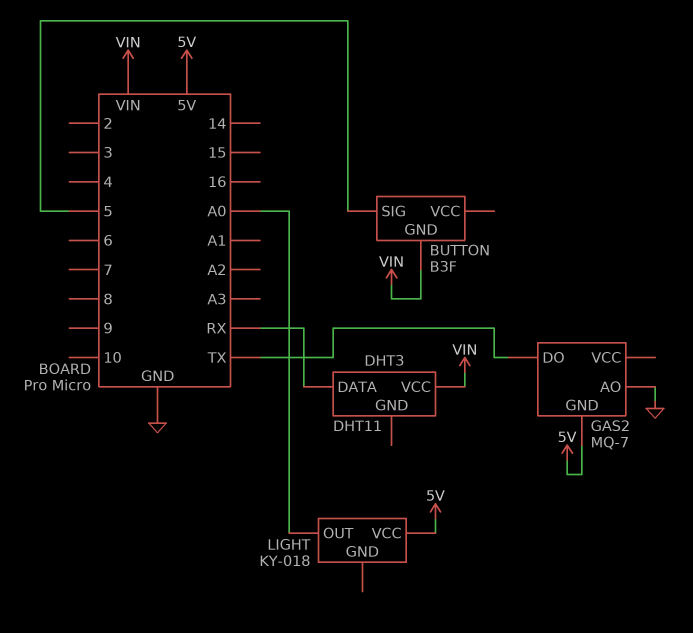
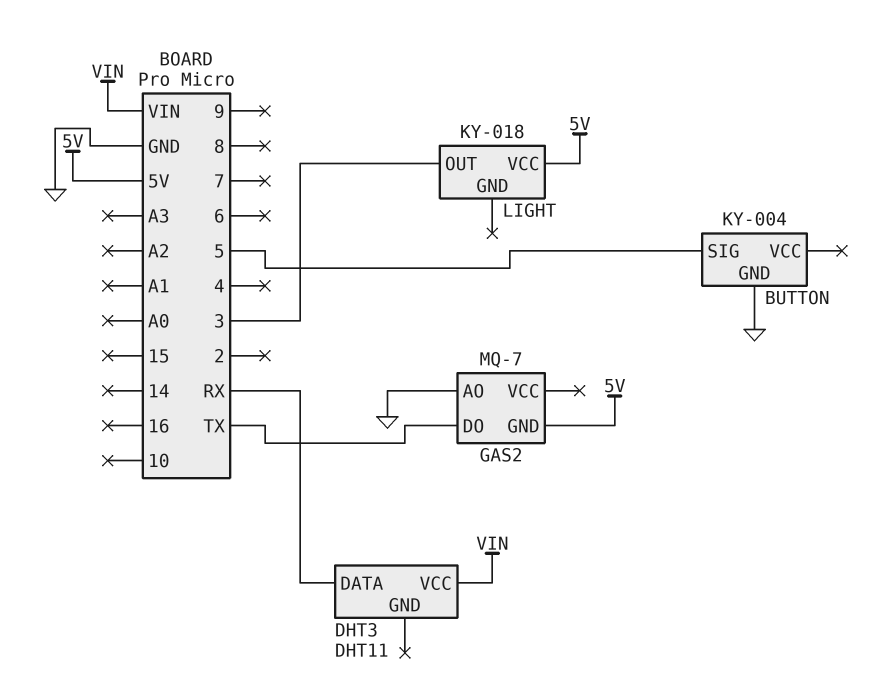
BUTTON: B3F -> KY-004
BUTTON pin GND: VIN -> GND
LIGHT pin OUT: A0 -> 3

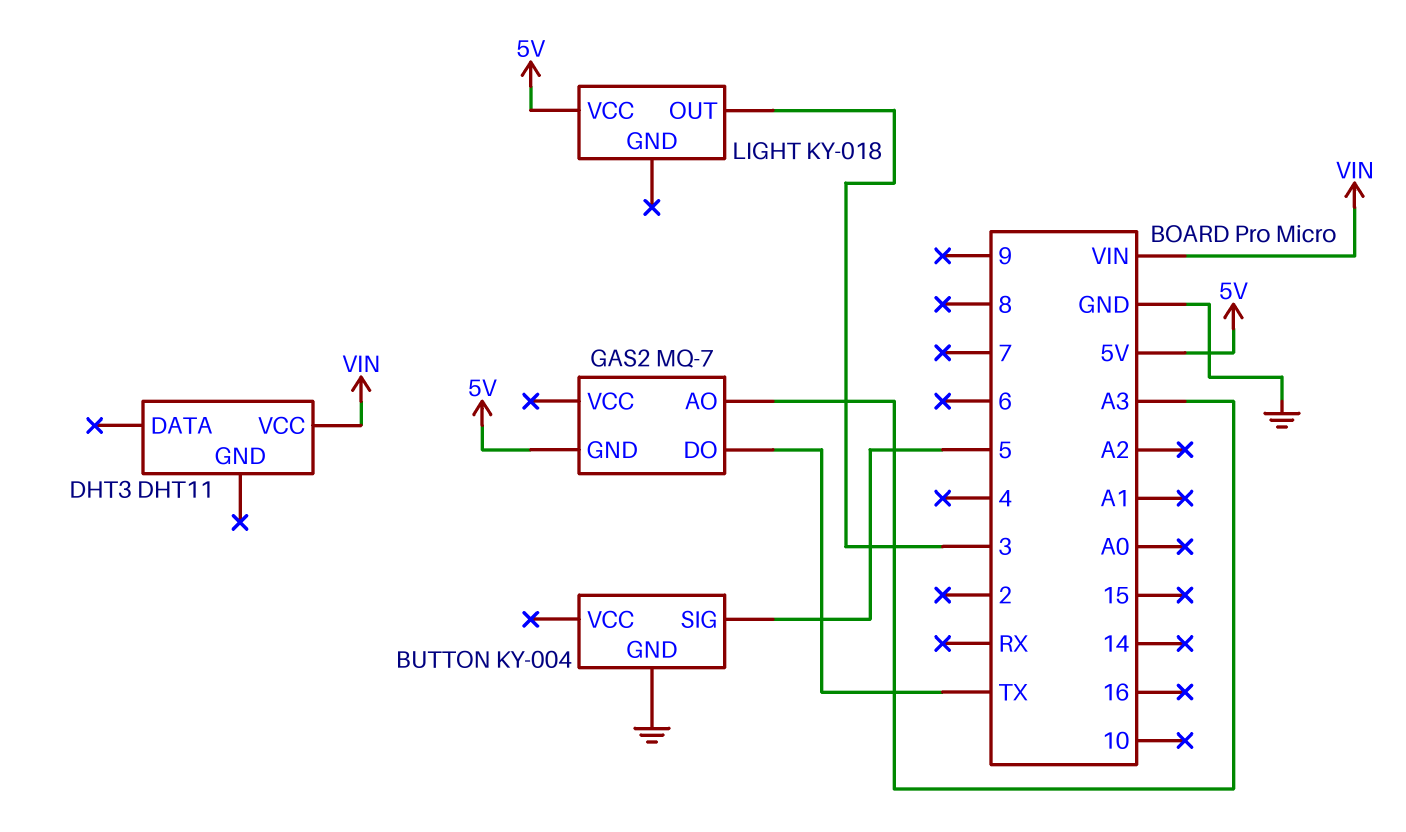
DHT3 pin DATA: RX -> none
GAS2 pin AO: GND -> A3

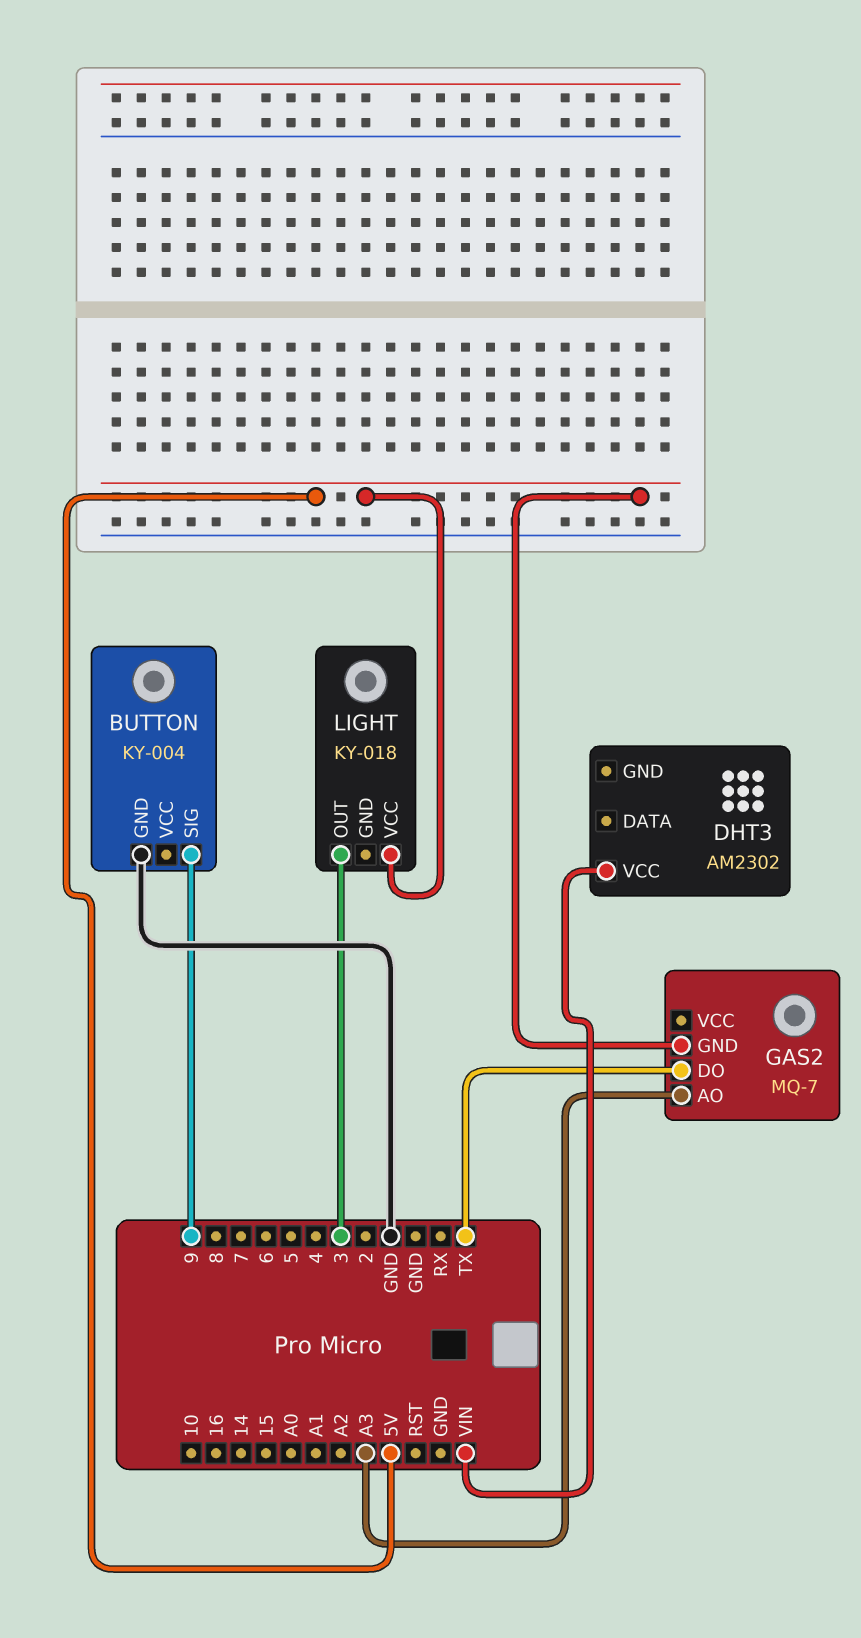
BUTTON pin SIG: 5 -> 9
DHT3: DHT11 -> AM2302

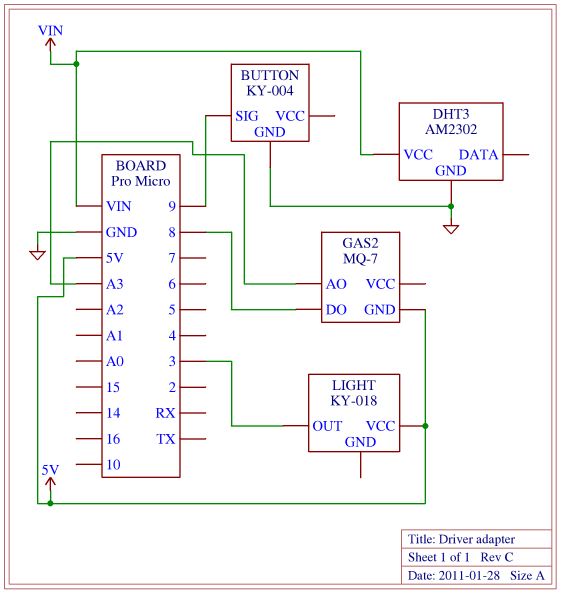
DHT3 pin GND: none -> GND
GAS2 pin DO: TX -> 8

